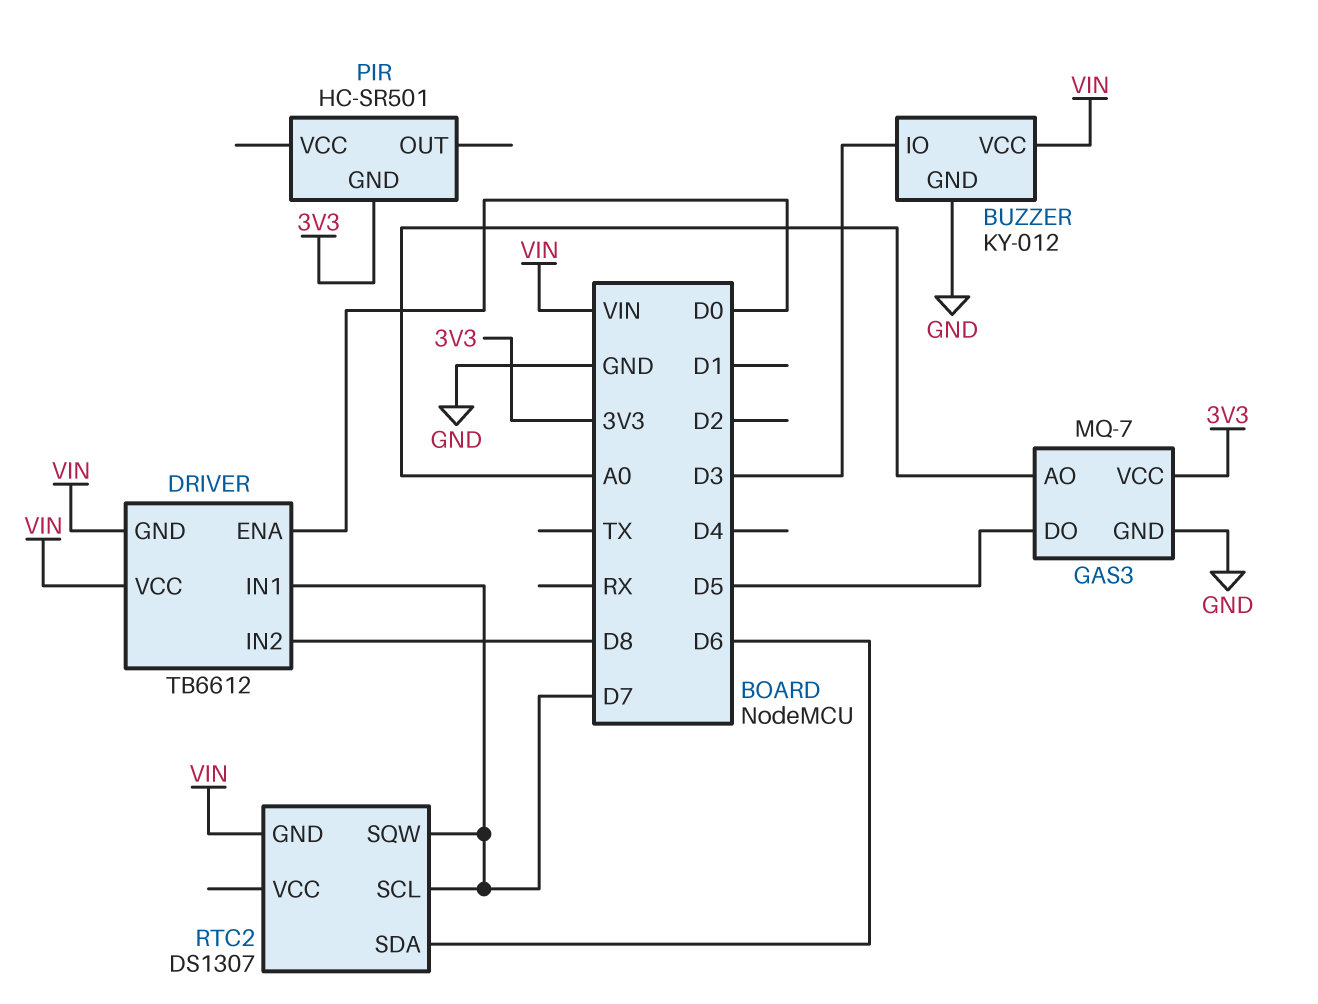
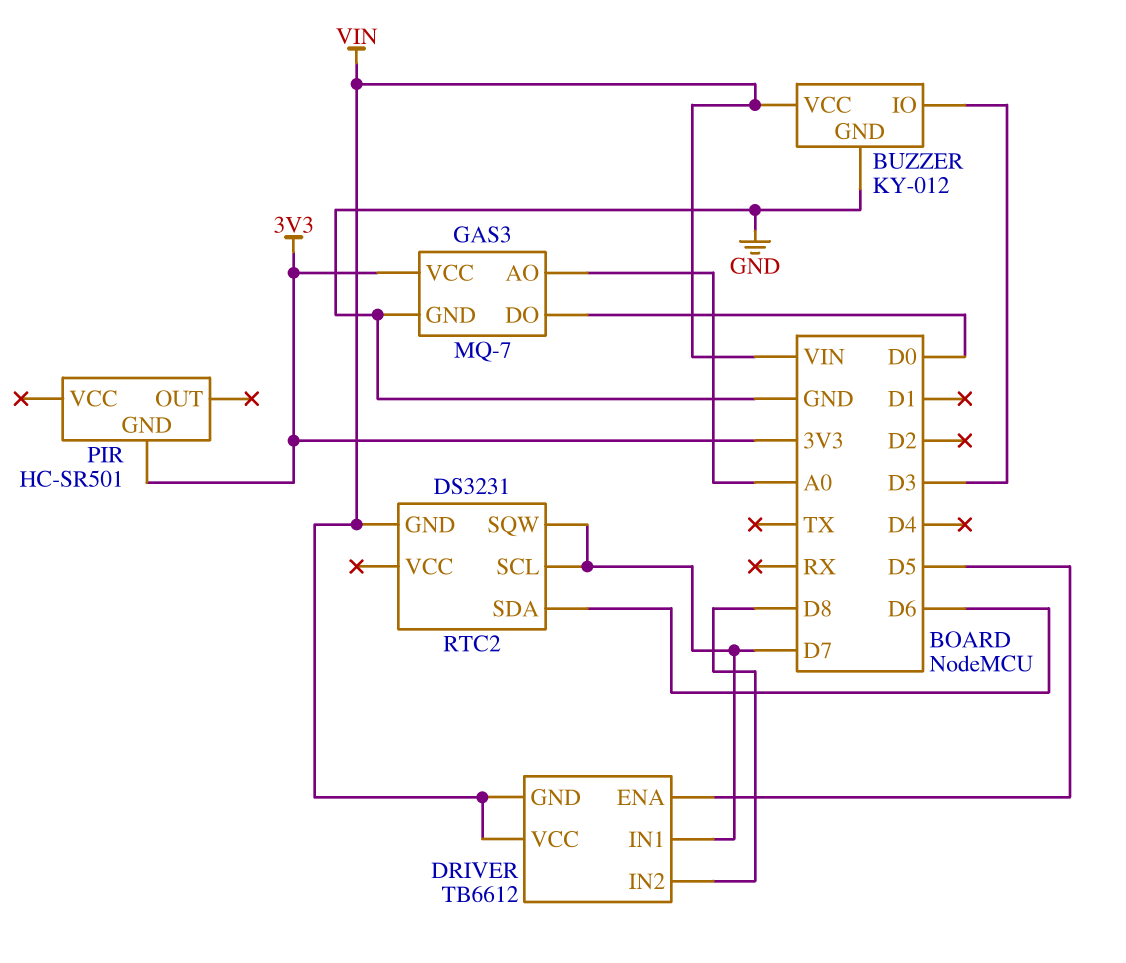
DRIVER pin ENA: D0 -> D5
GAS3 pin DO: D5 -> D0
RTC2: DS1307 -> DS3231

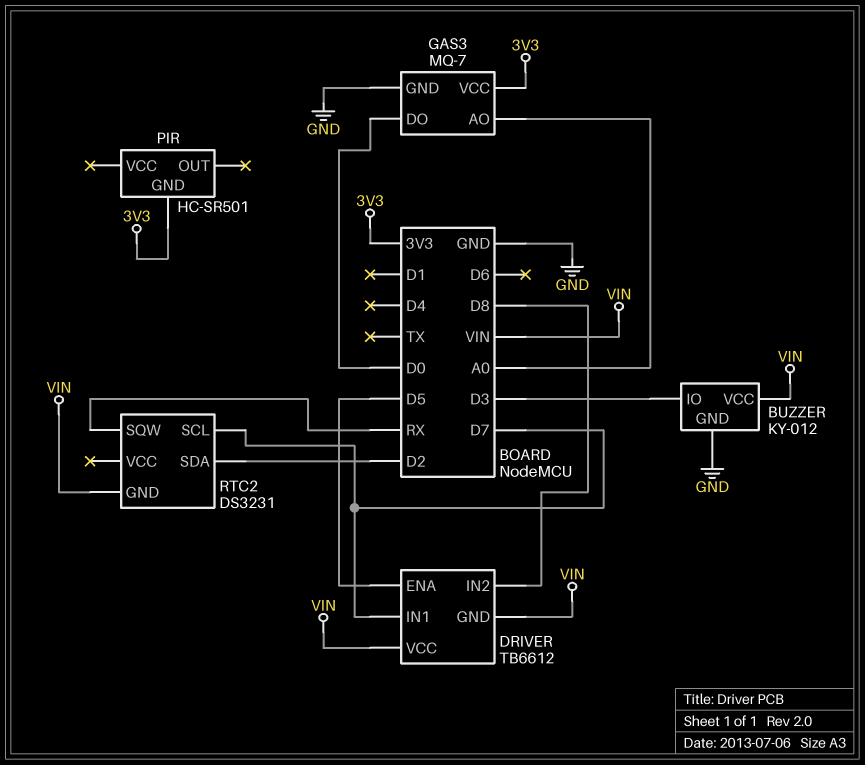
RTC2 pin SDA: D6 -> D2
RTC2 pin SQW: D7 -> RX

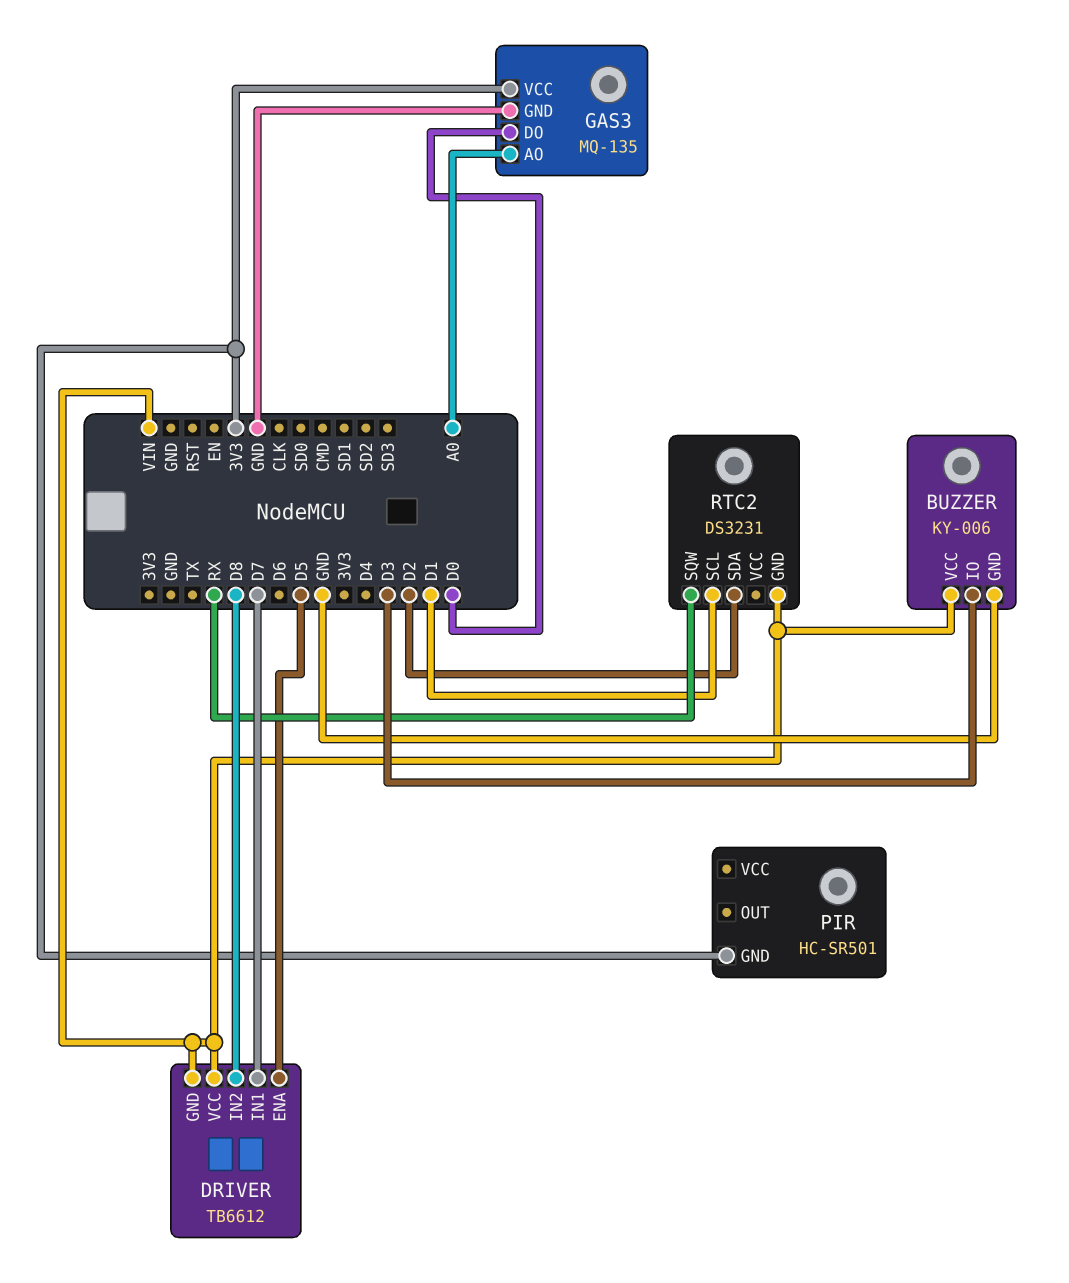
BUZZER: KY-012 -> KY-006
GAS3: MQ-7 -> MQ-135
RTC2 pin SCL: D7 -> D1

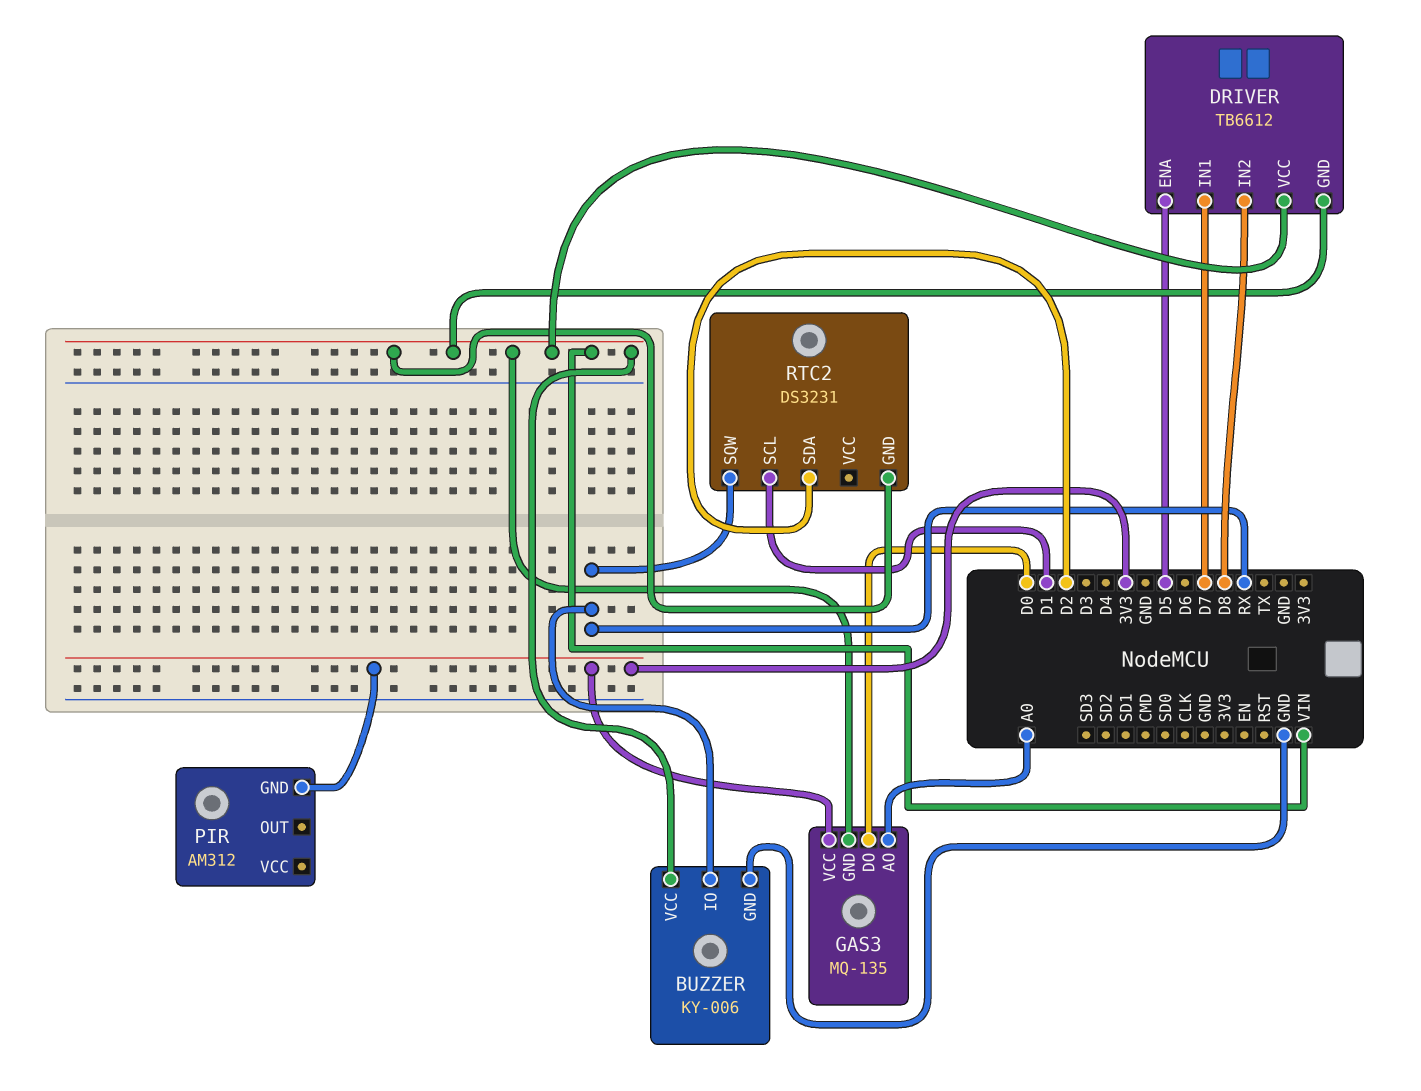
BUZZER pin IO: D3 -> RX
GAS3 pin GND: GND -> VIN
PIR: HC-SR501 -> AM312

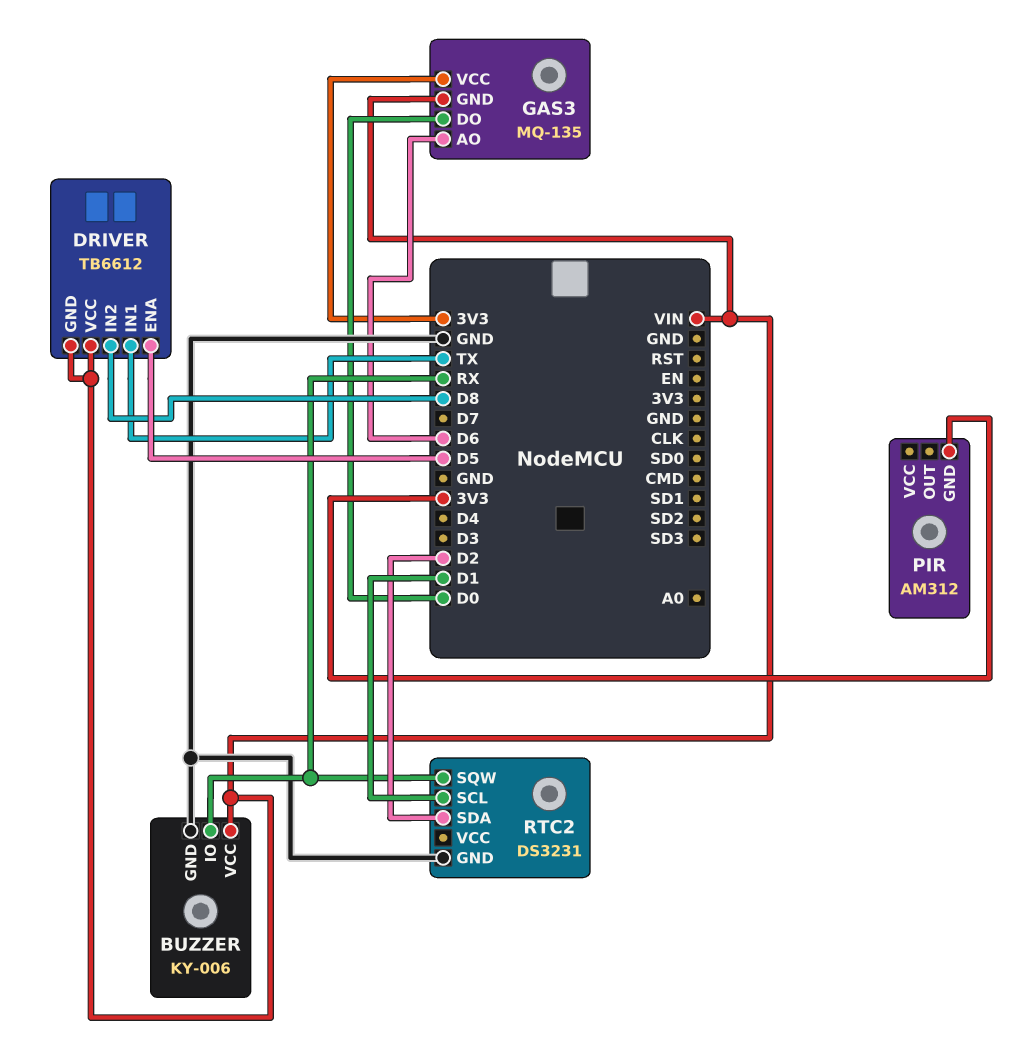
DRIVER pin IN1: D7 -> TX
GAS3 pin AO: A0 -> D6
RTC2 pin GND: VIN -> GND

